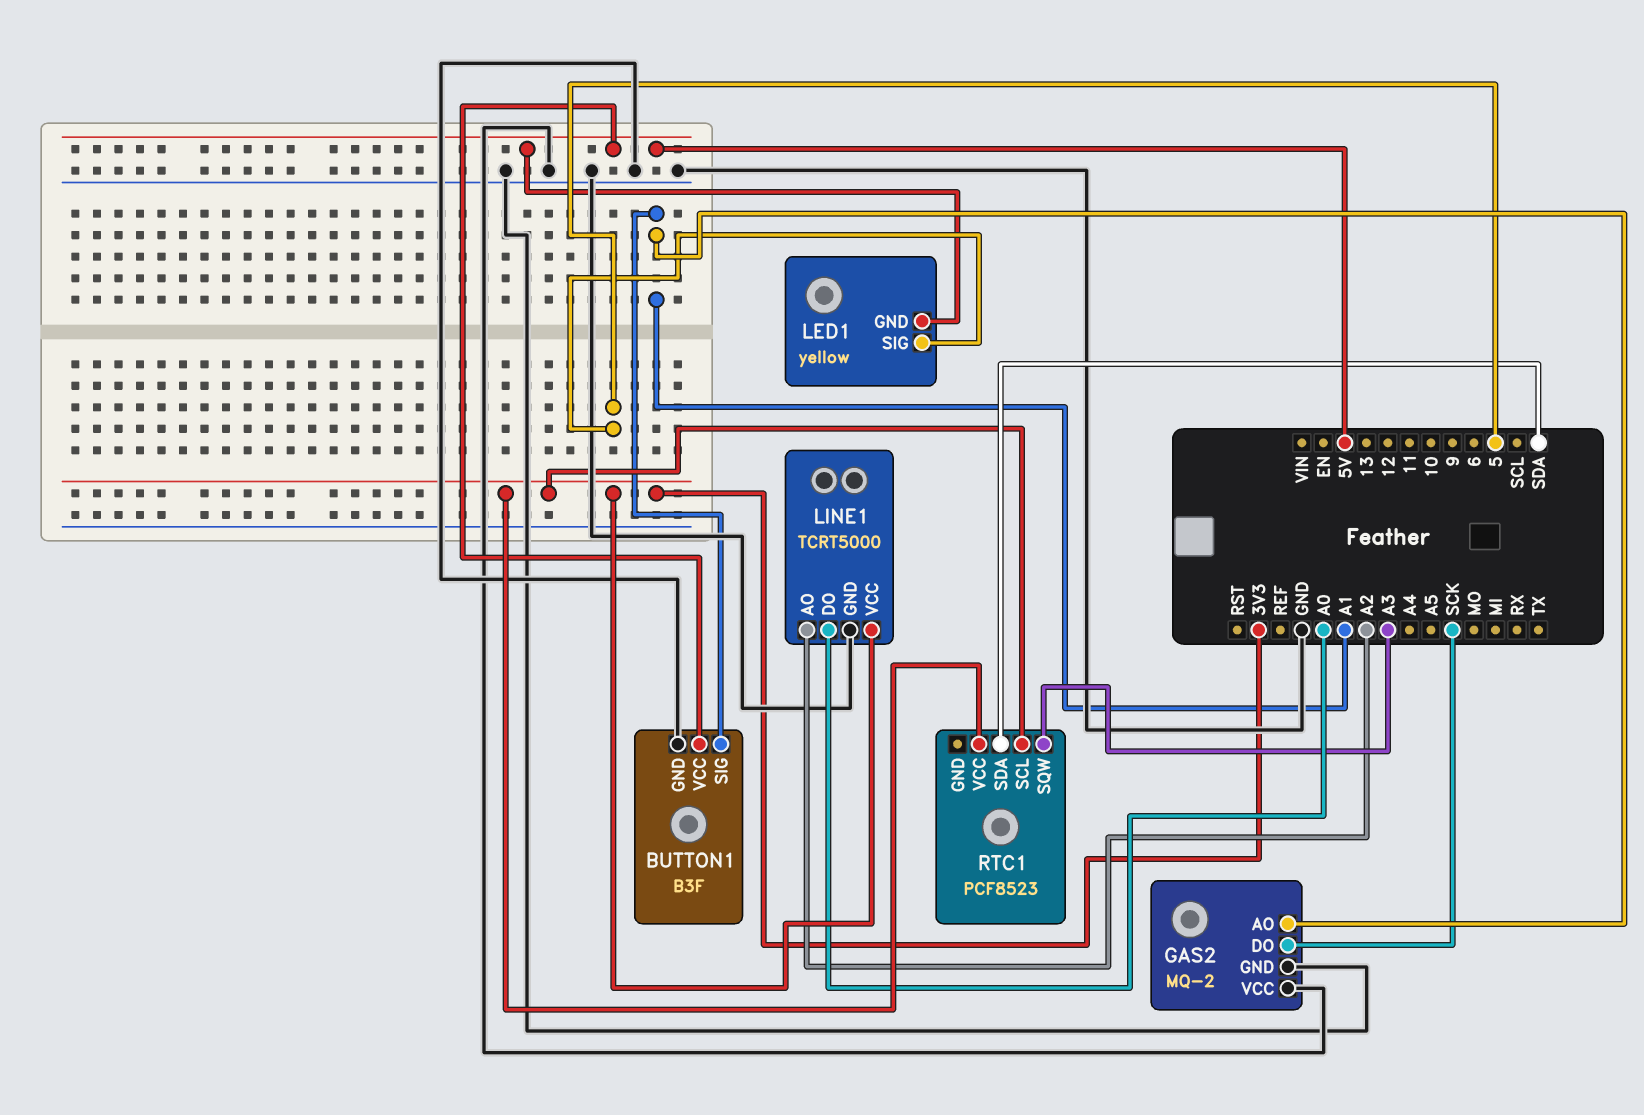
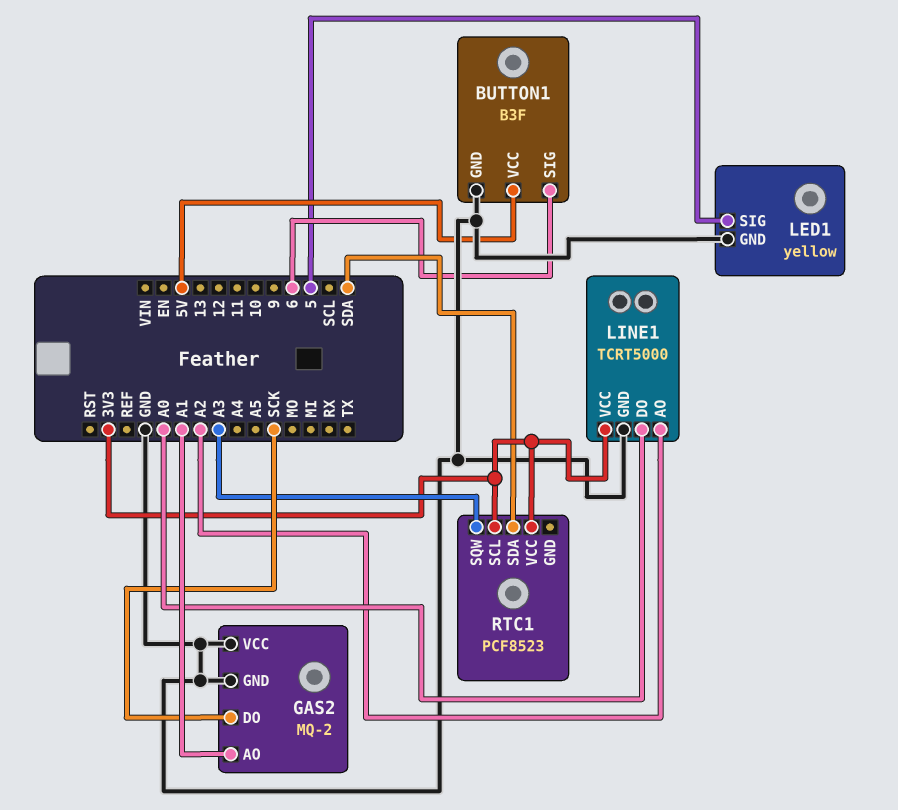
BUTTON1 pin SIG: A1 -> 6
LED1 pin GND: 5V -> GND

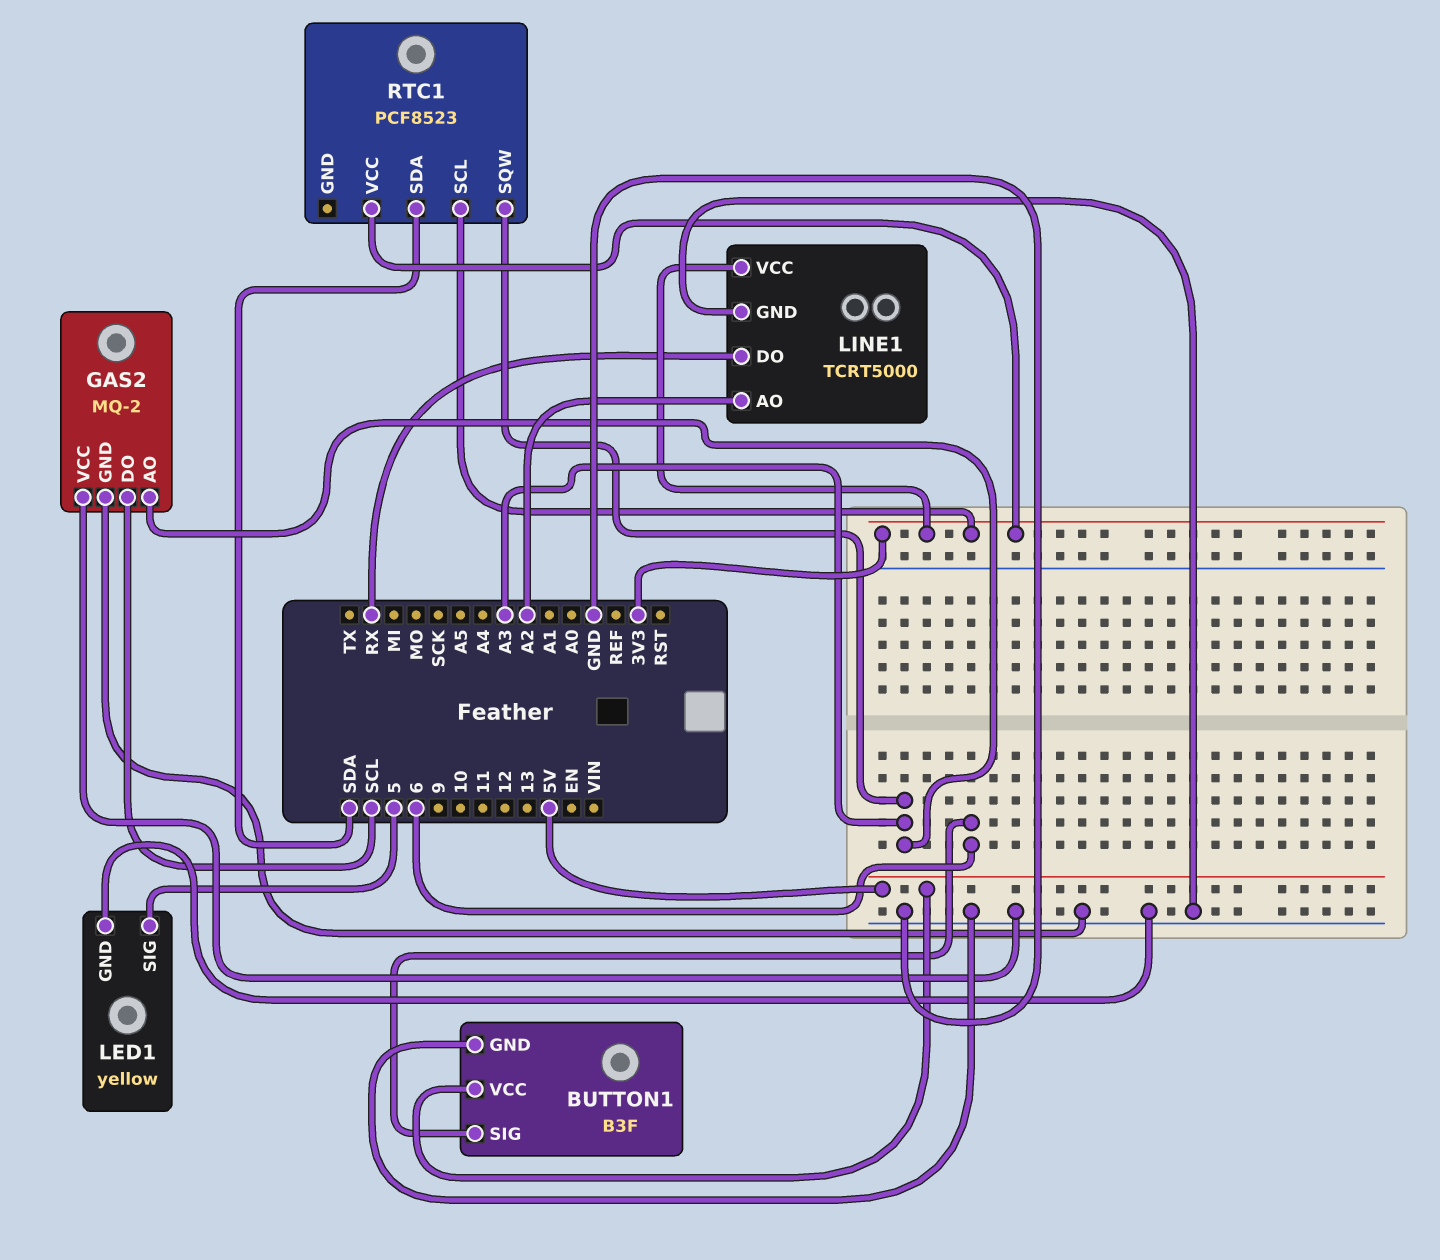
GAS2 pin AO: A1 -> A3
GAS2 pin DO: SCK -> SCL
LINE1 pin DO: A0 -> RX

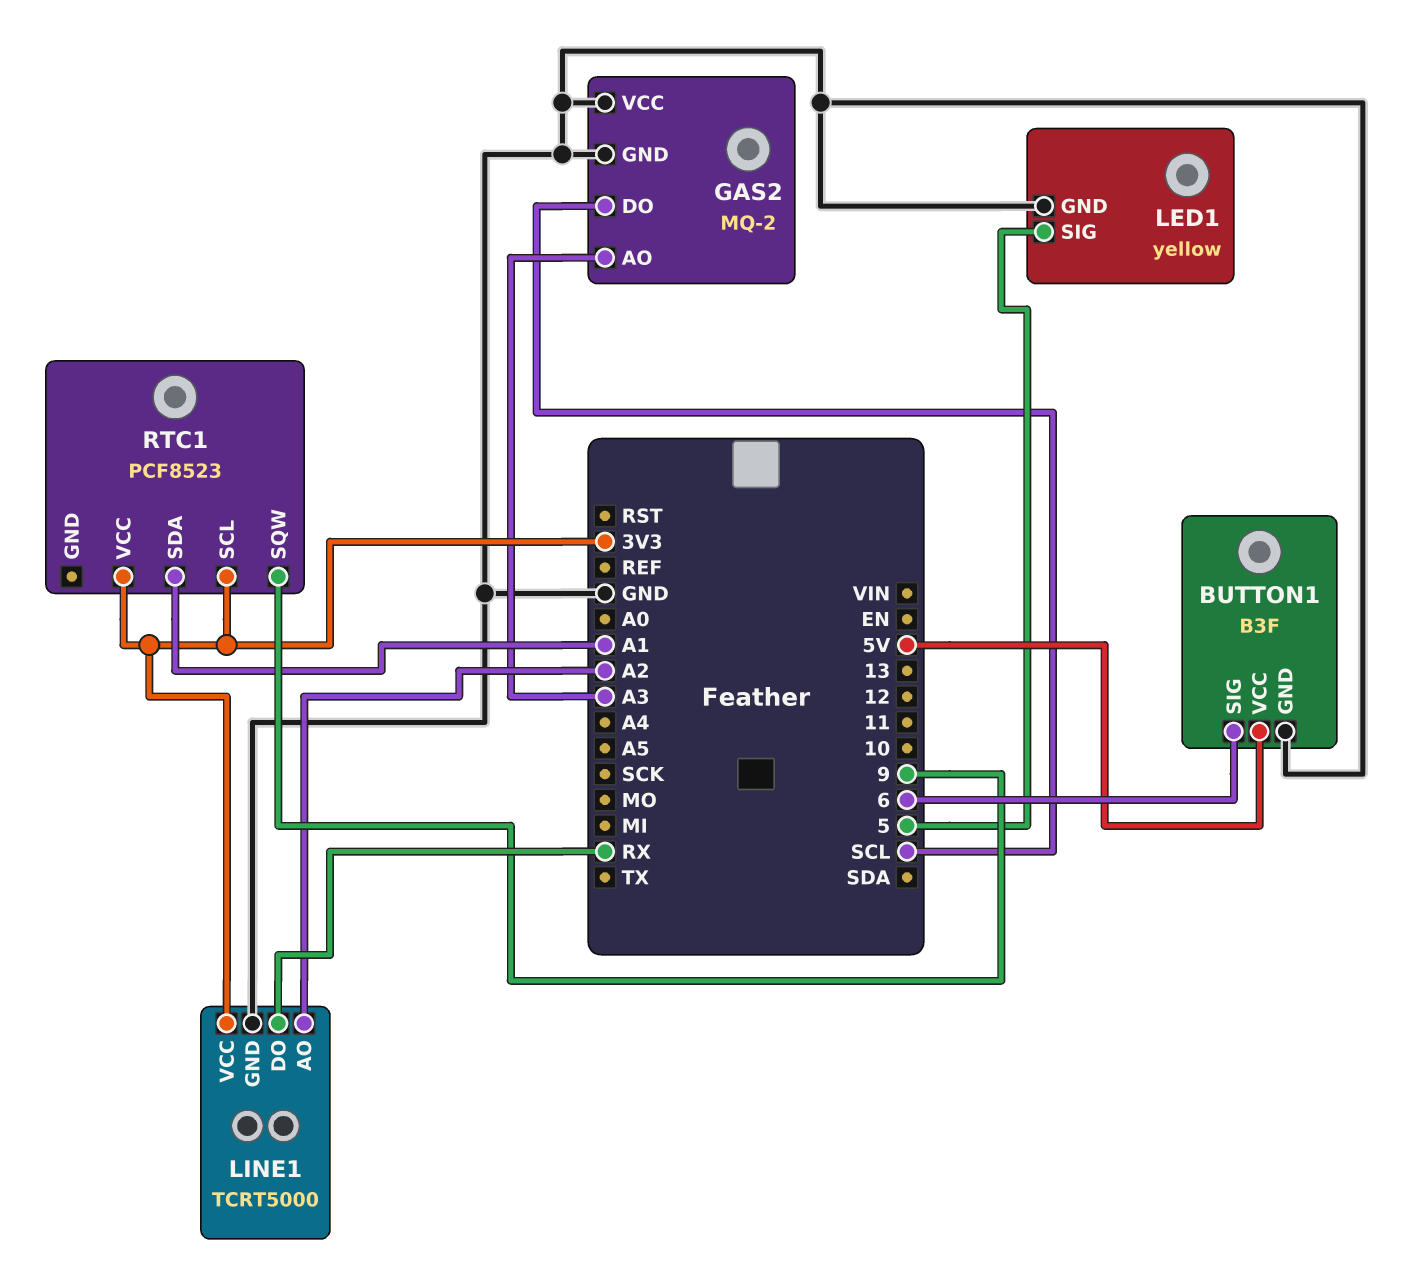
RTC1 pin SDA: SDA -> A1
RTC1 pin SQW: A3 -> 9

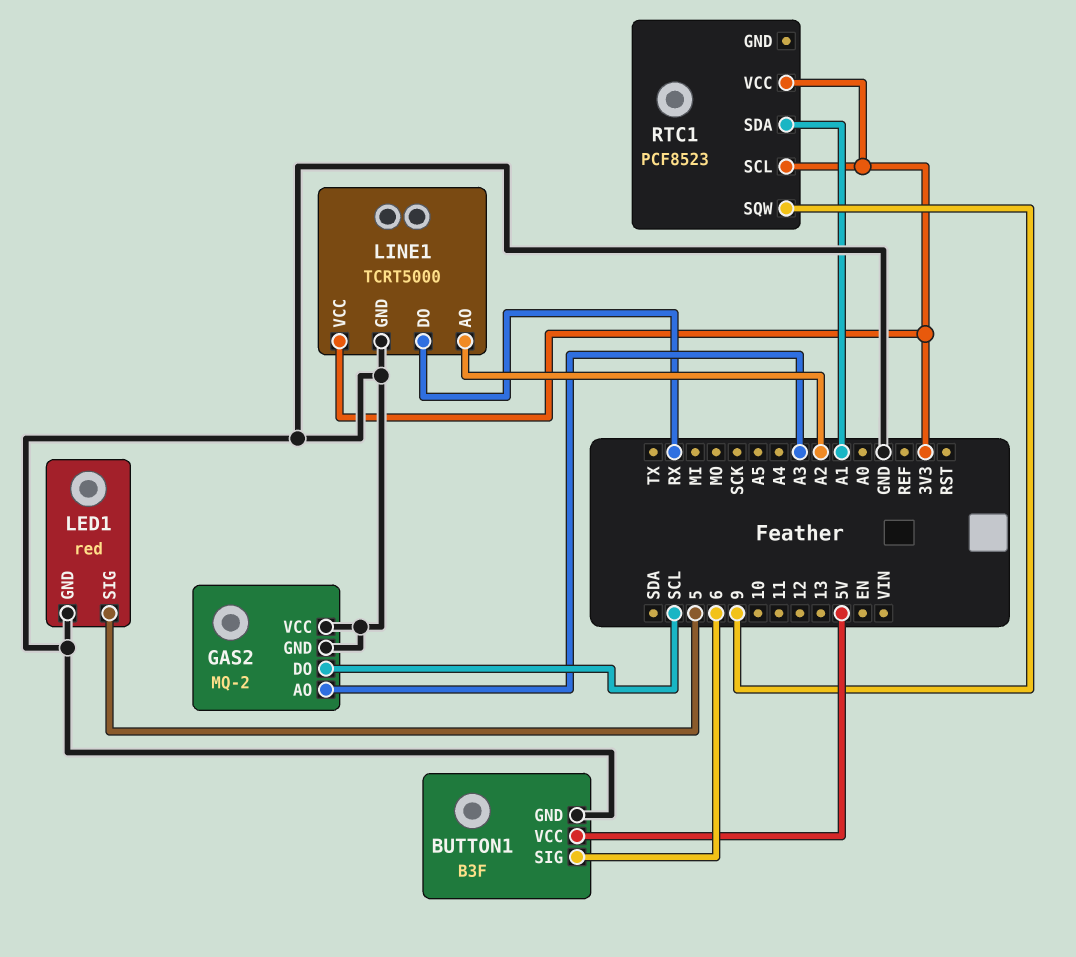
LED1: yellow -> red

